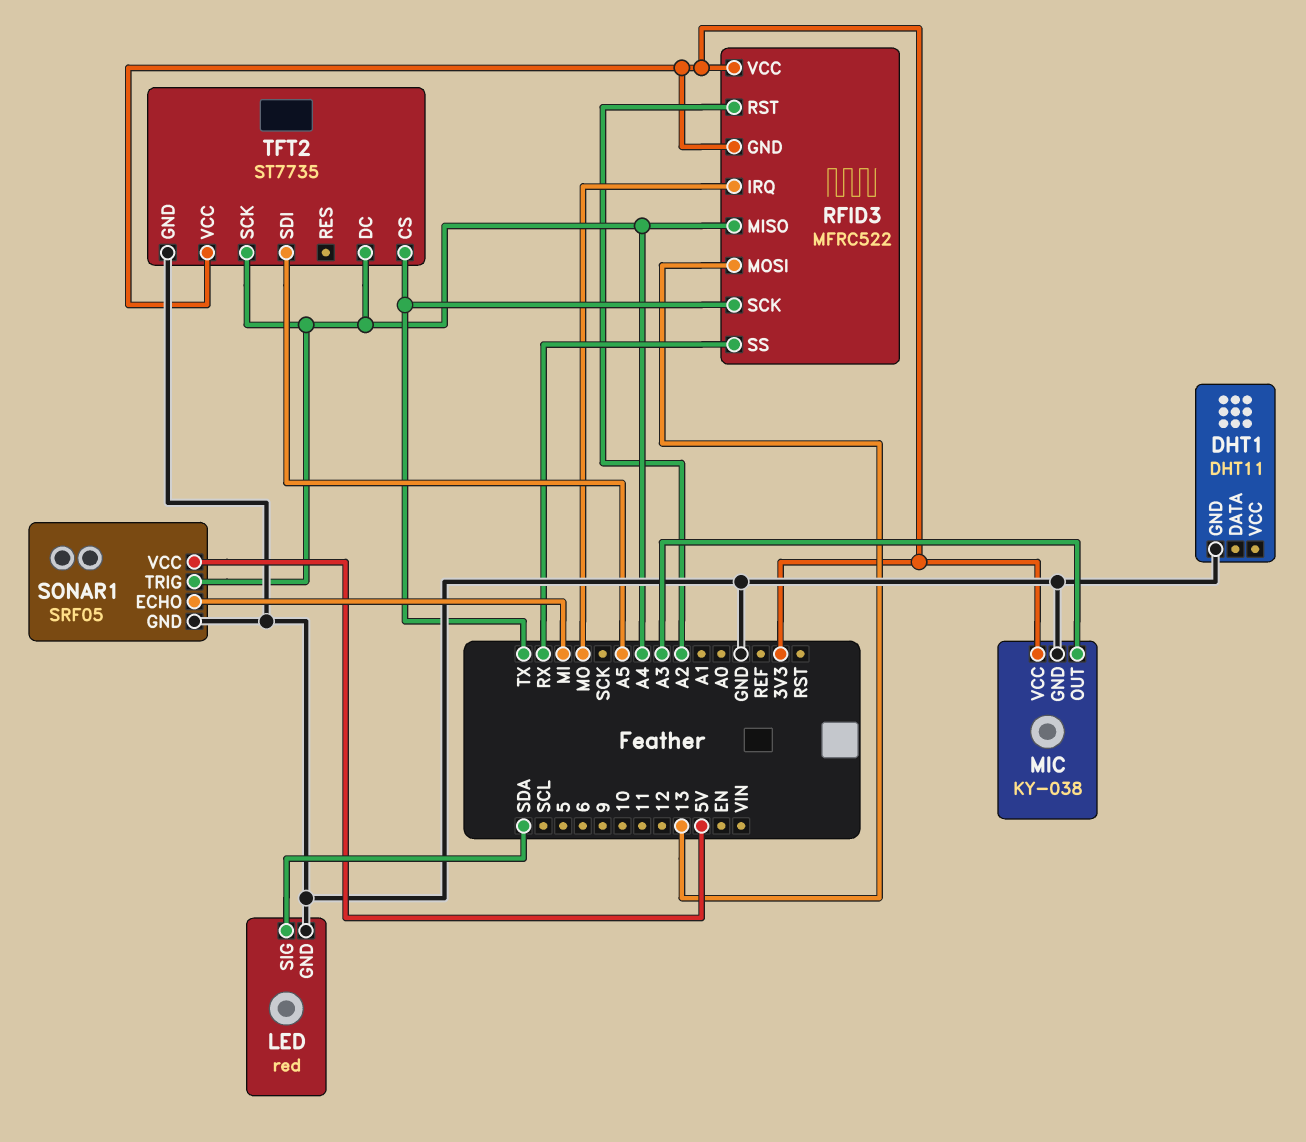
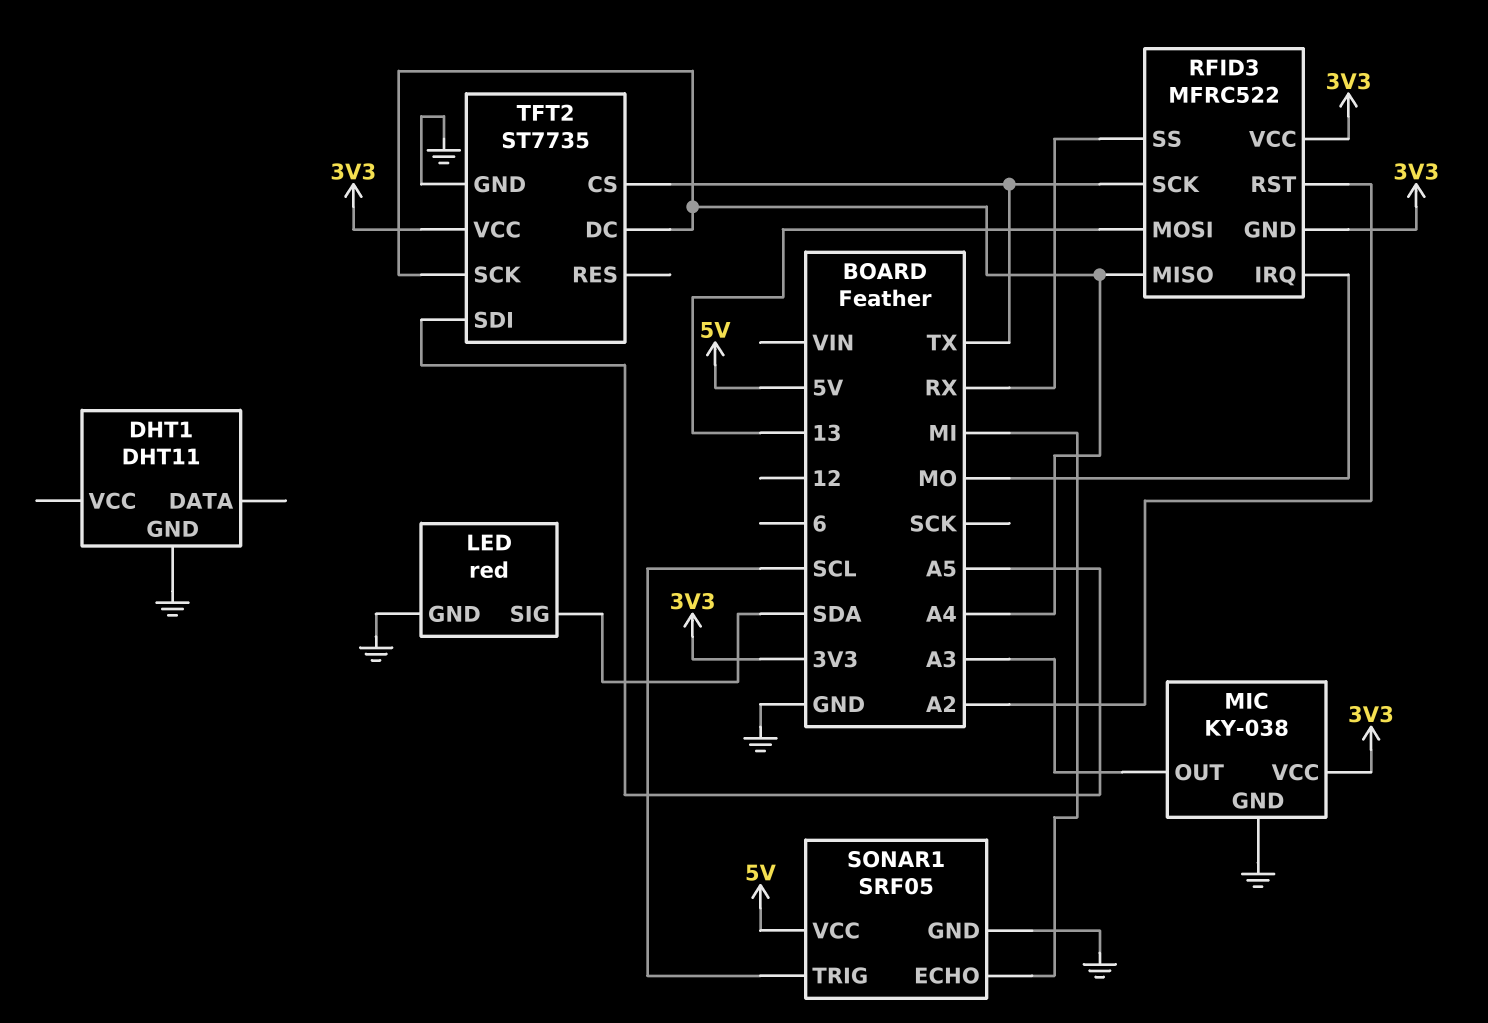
SONAR1 pin TRIG: A4 -> SCL

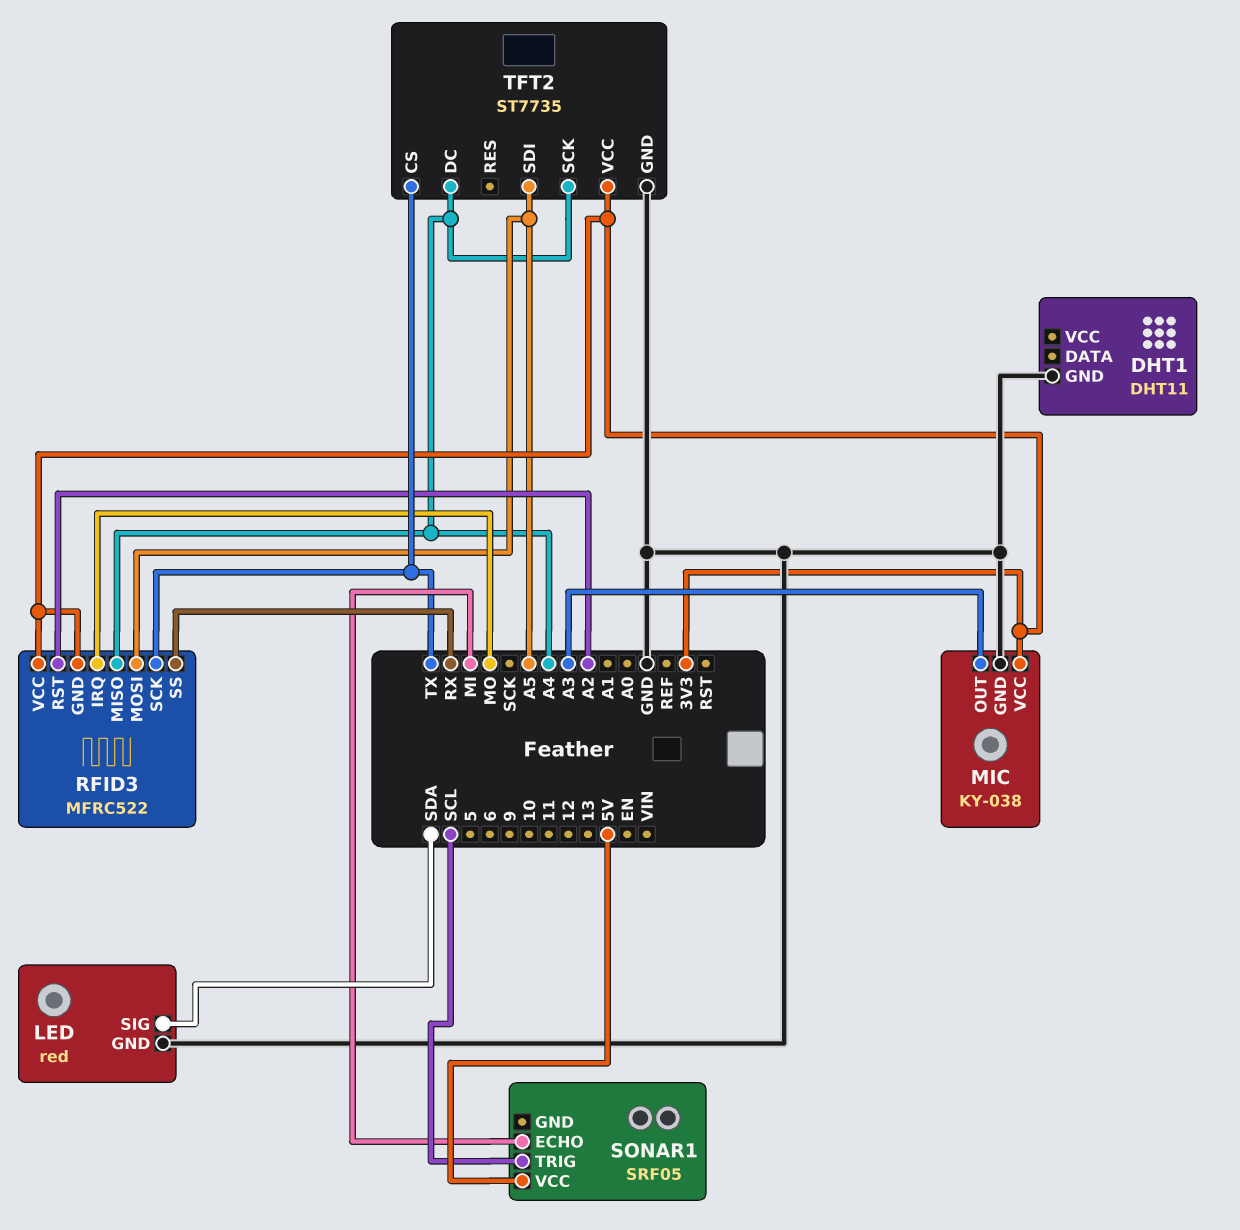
RFID3 pin MOSI: 13 -> A5
SONAR1 pin GND: GND -> none

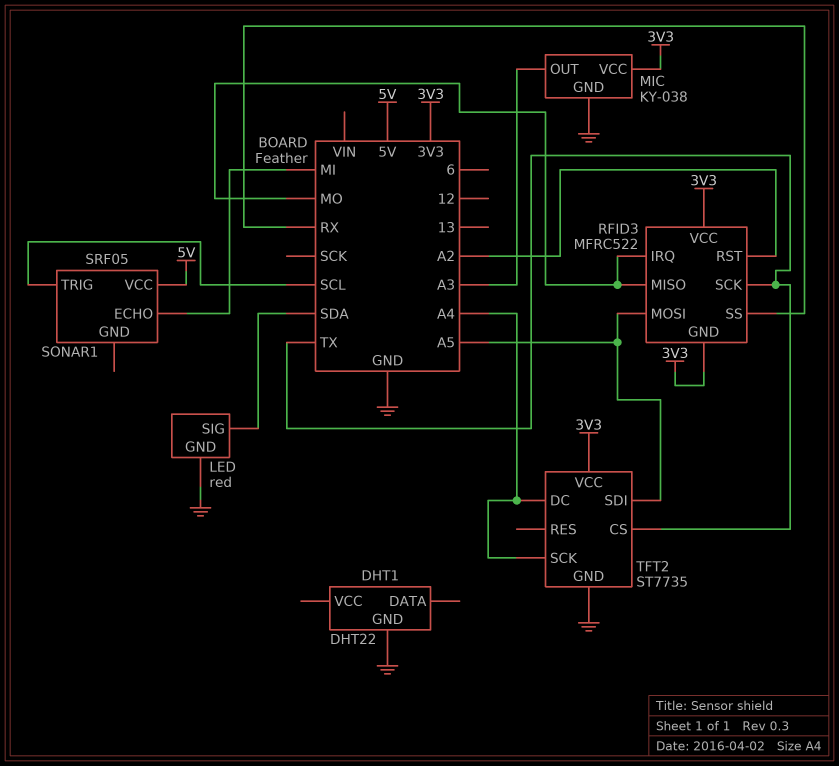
DHT1: DHT11 -> DHT22
RFID3 pin MISO: A4 -> MO

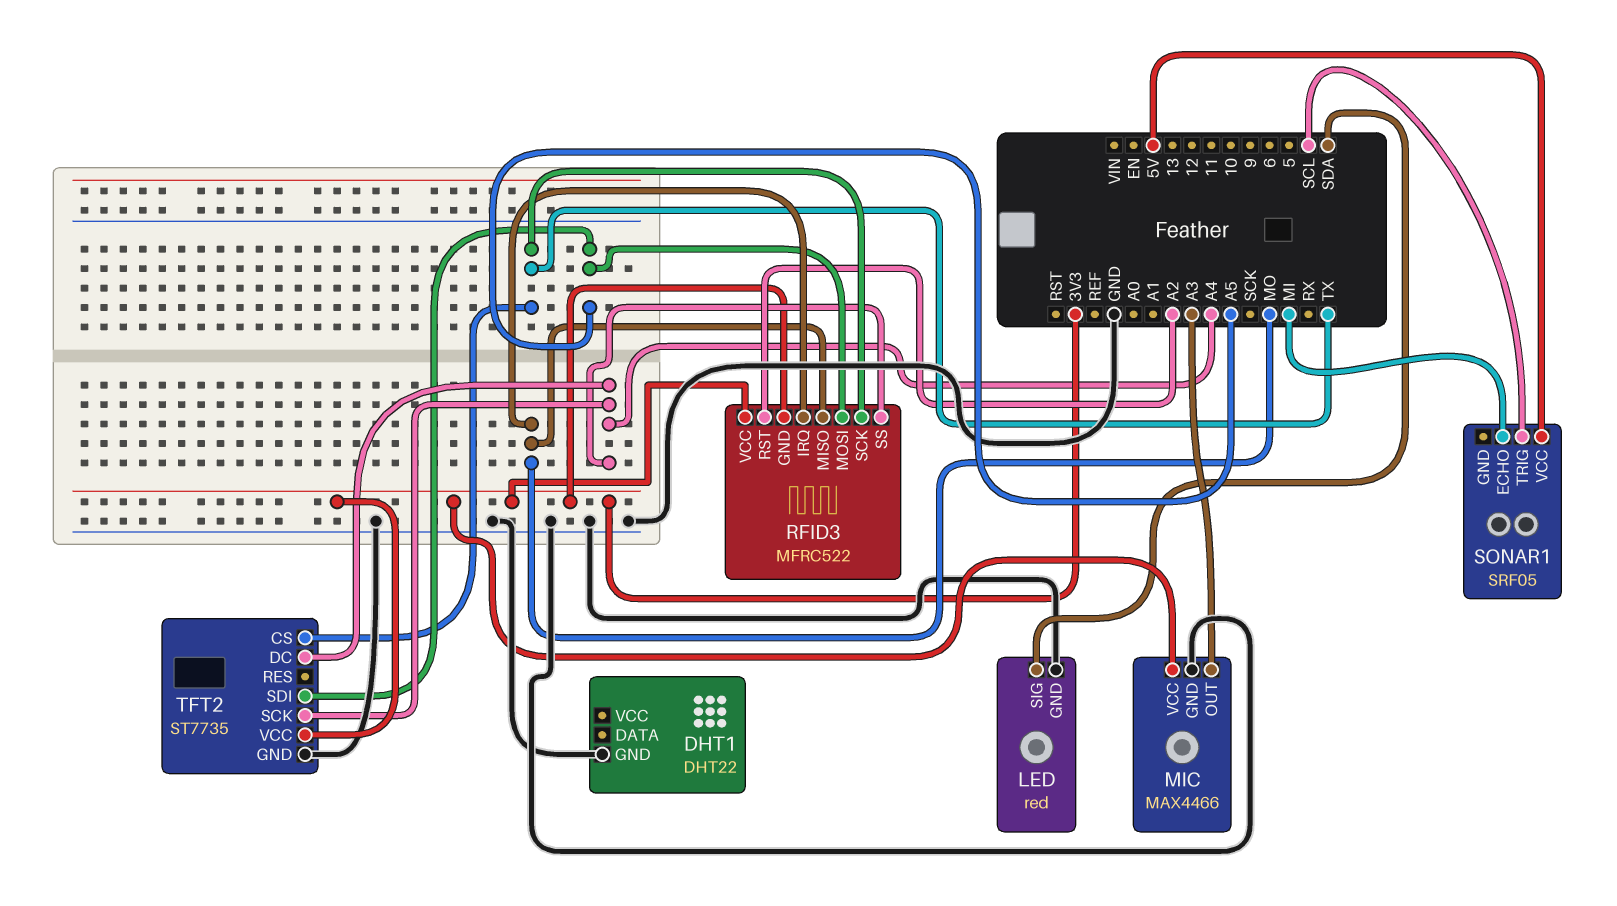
MIC: KY-038 -> MAX4466
RFID3 pin SS: RX -> A4

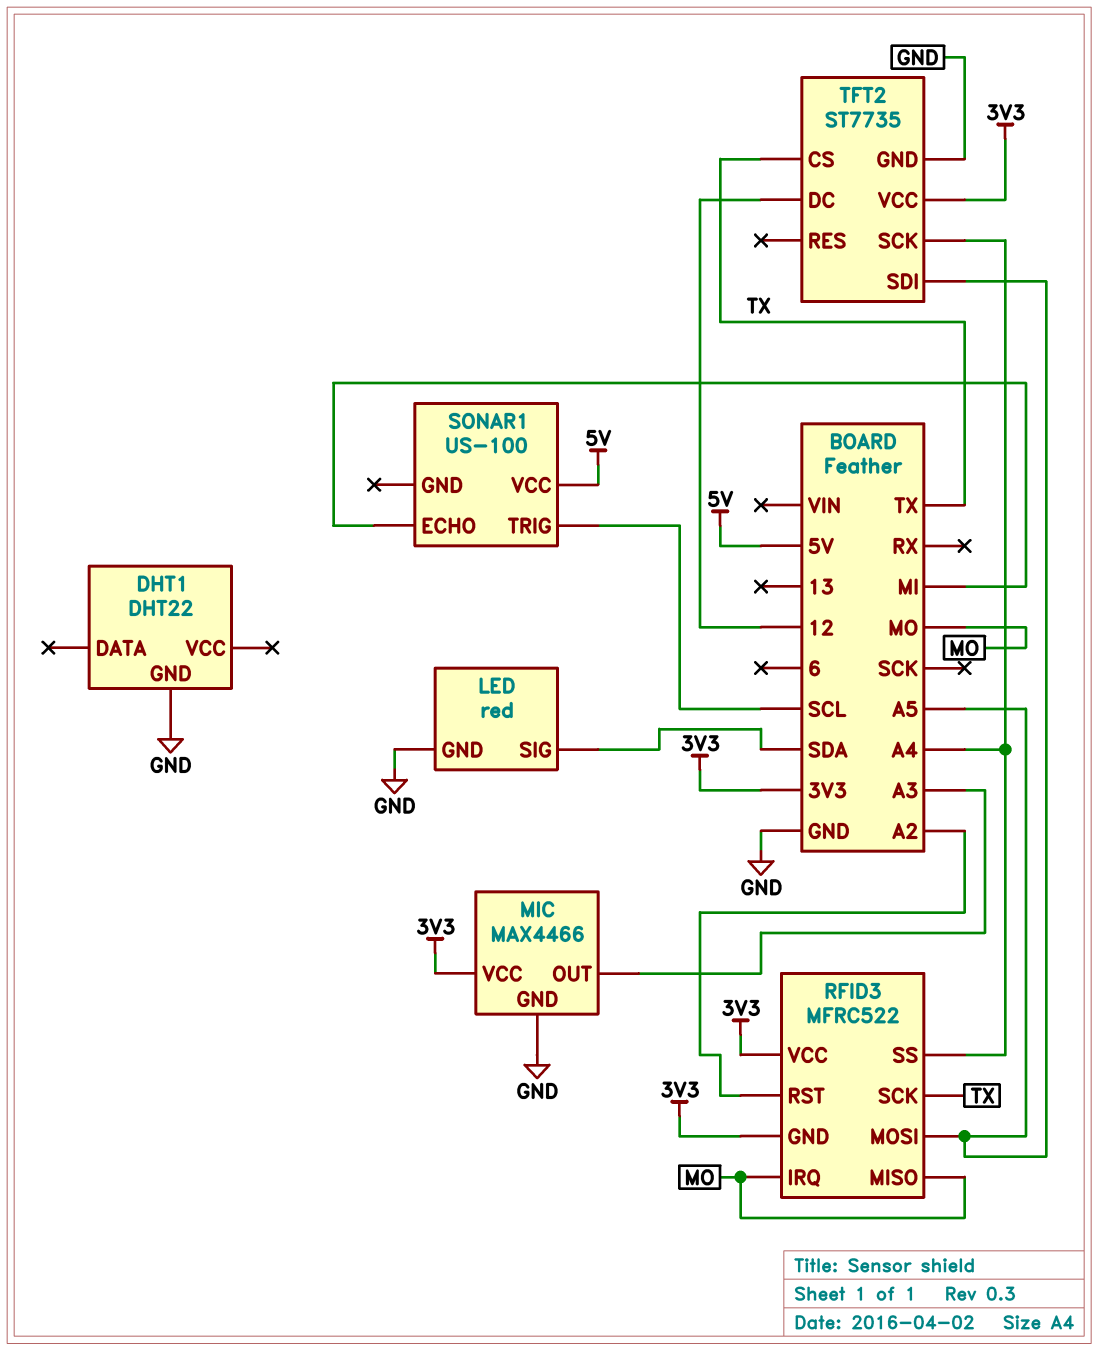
SONAR1: SRF05 -> US-100
TFT2 pin DC: A4 -> 12

